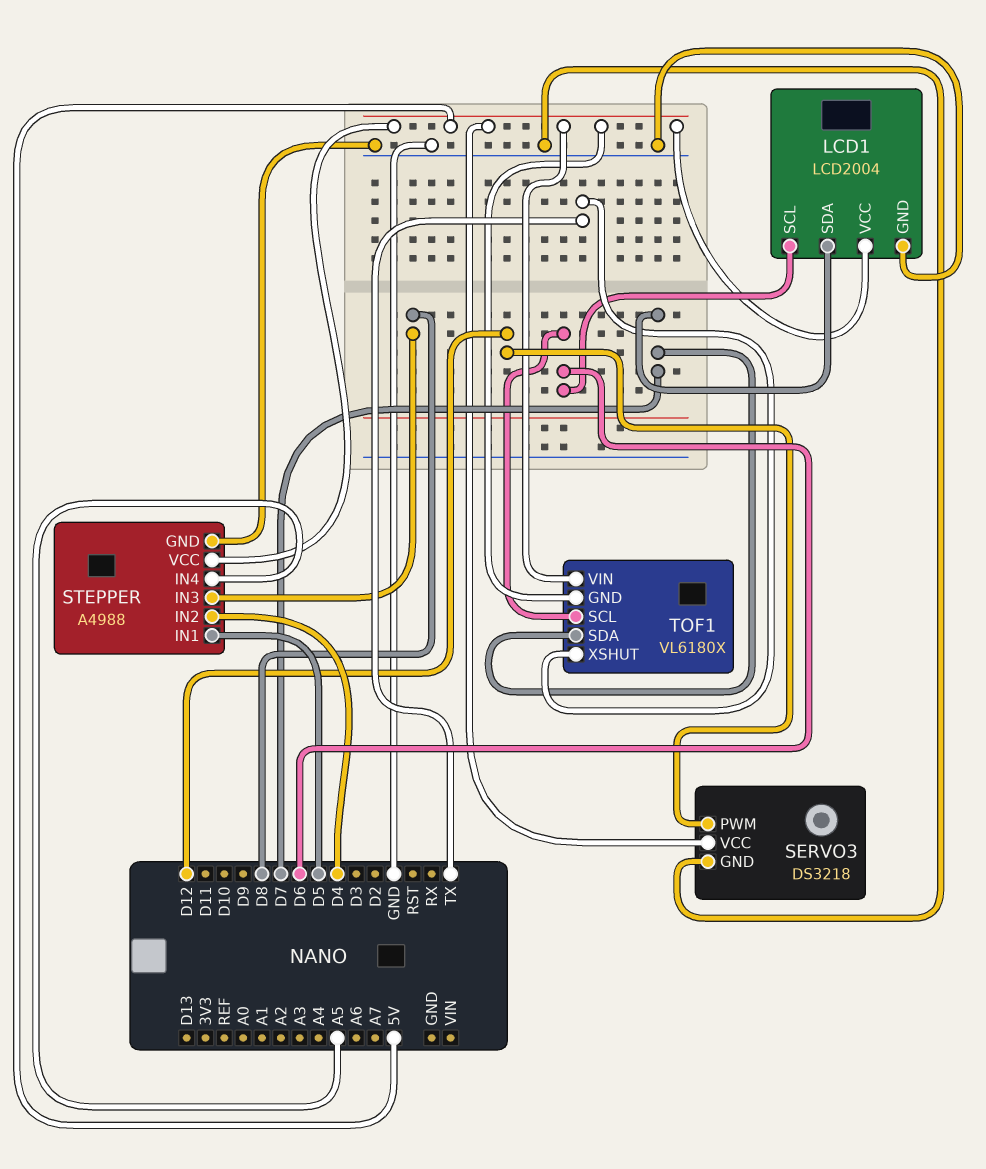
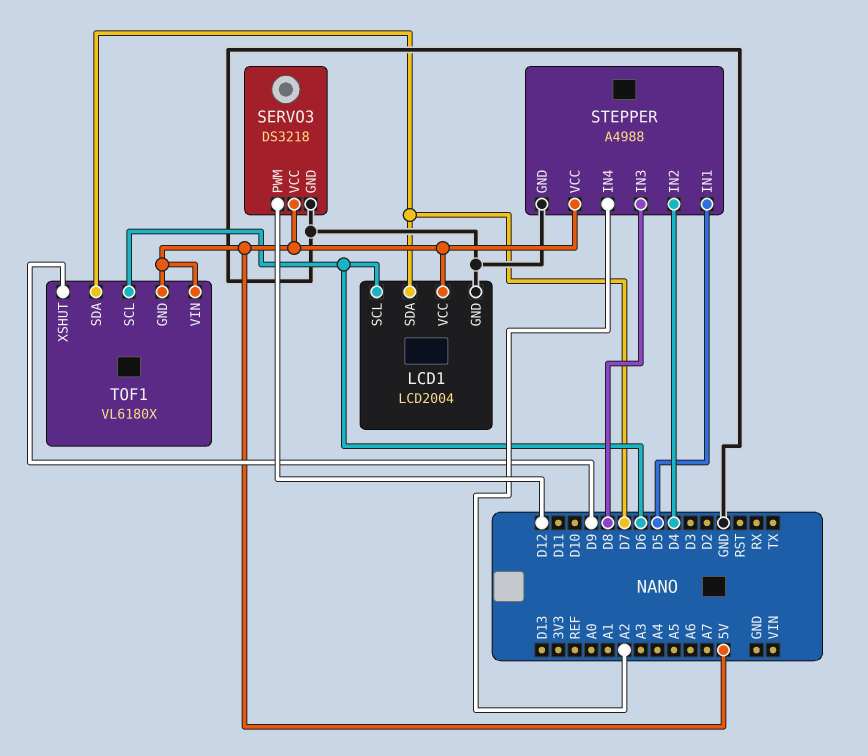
STEPPER pin IN4: A5 -> A2
TOF1 pin XSHUT: TX -> D9

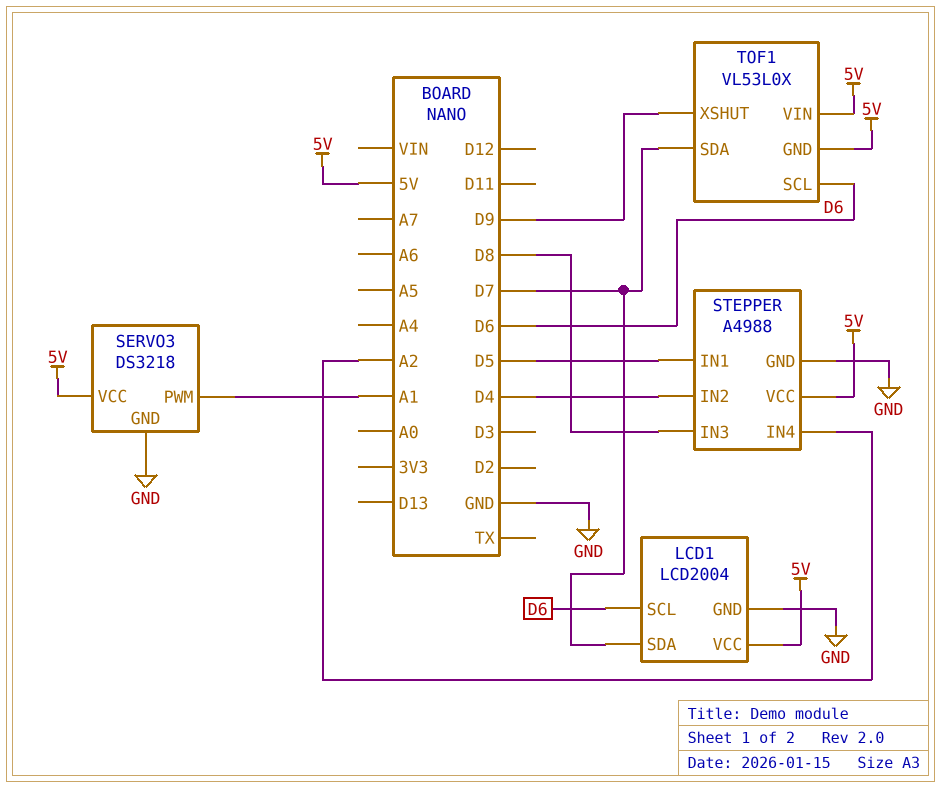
SERVO3 pin PWM: D12 -> A1
TOF1: VL6180X -> VL53L0X

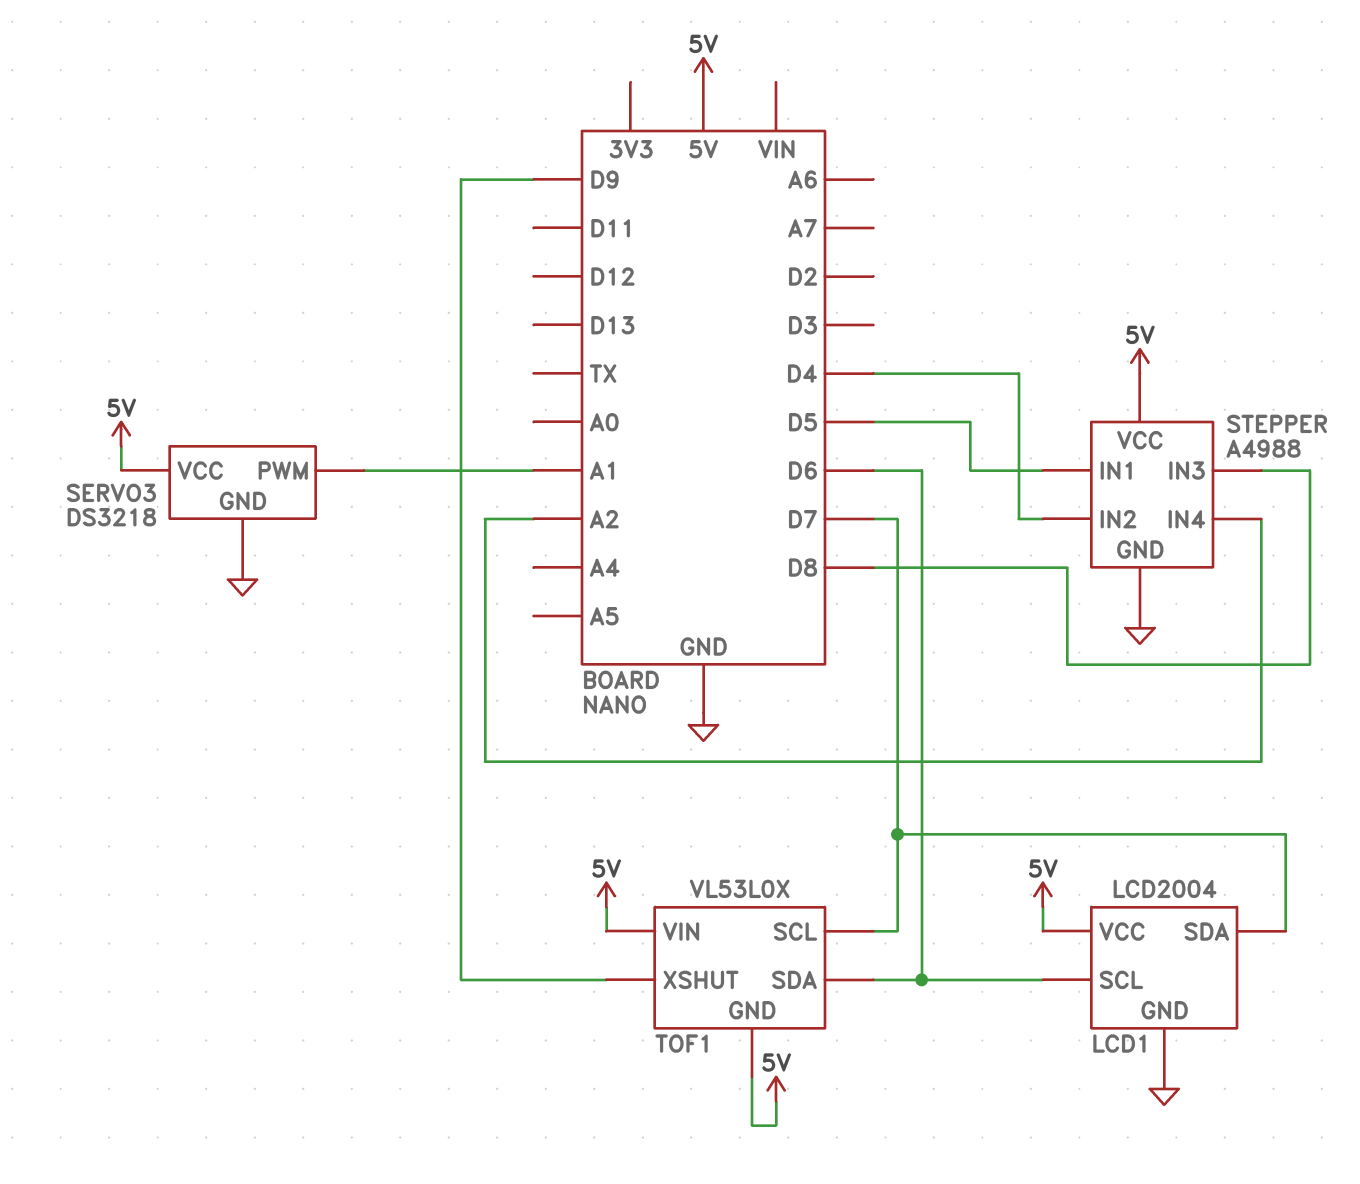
TOF1 pin SCL: D6 -> D7
TOF1 pin SDA: D7 -> D6

